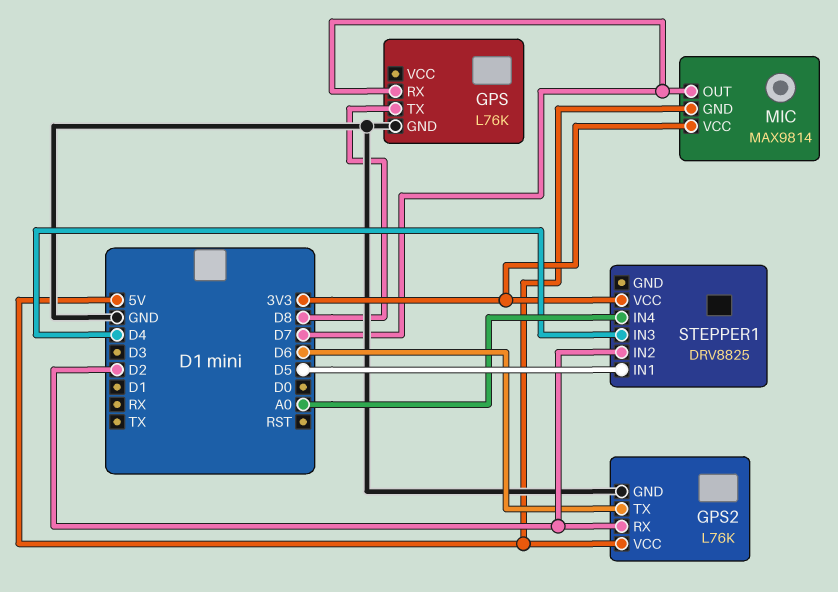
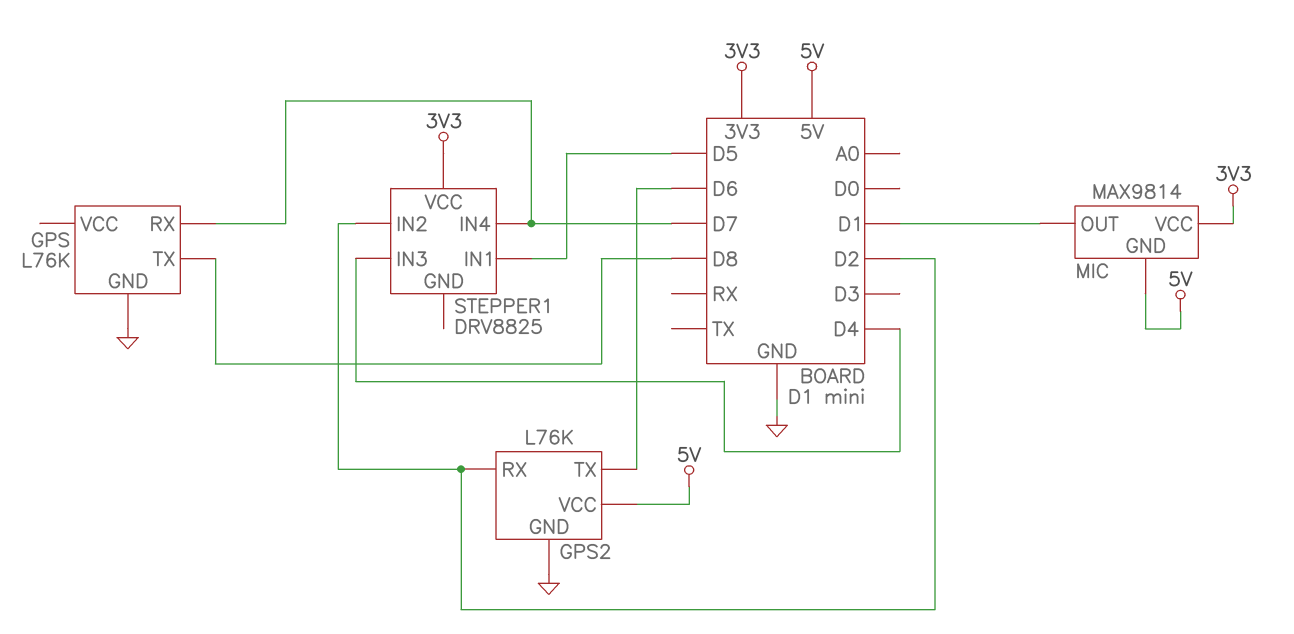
MIC pin OUT: D7 -> D1
STEPPER1 pin IN4: A0 -> D7

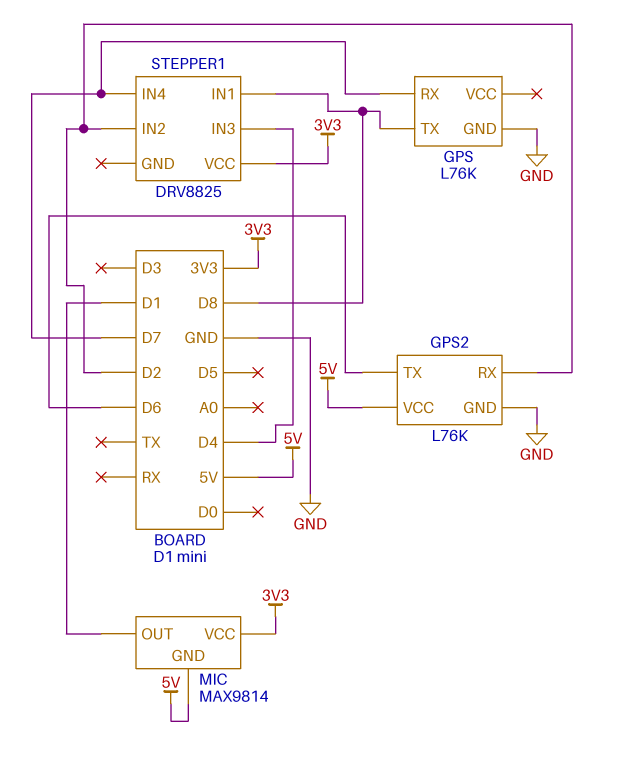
STEPPER1 pin IN1: D5 -> D8

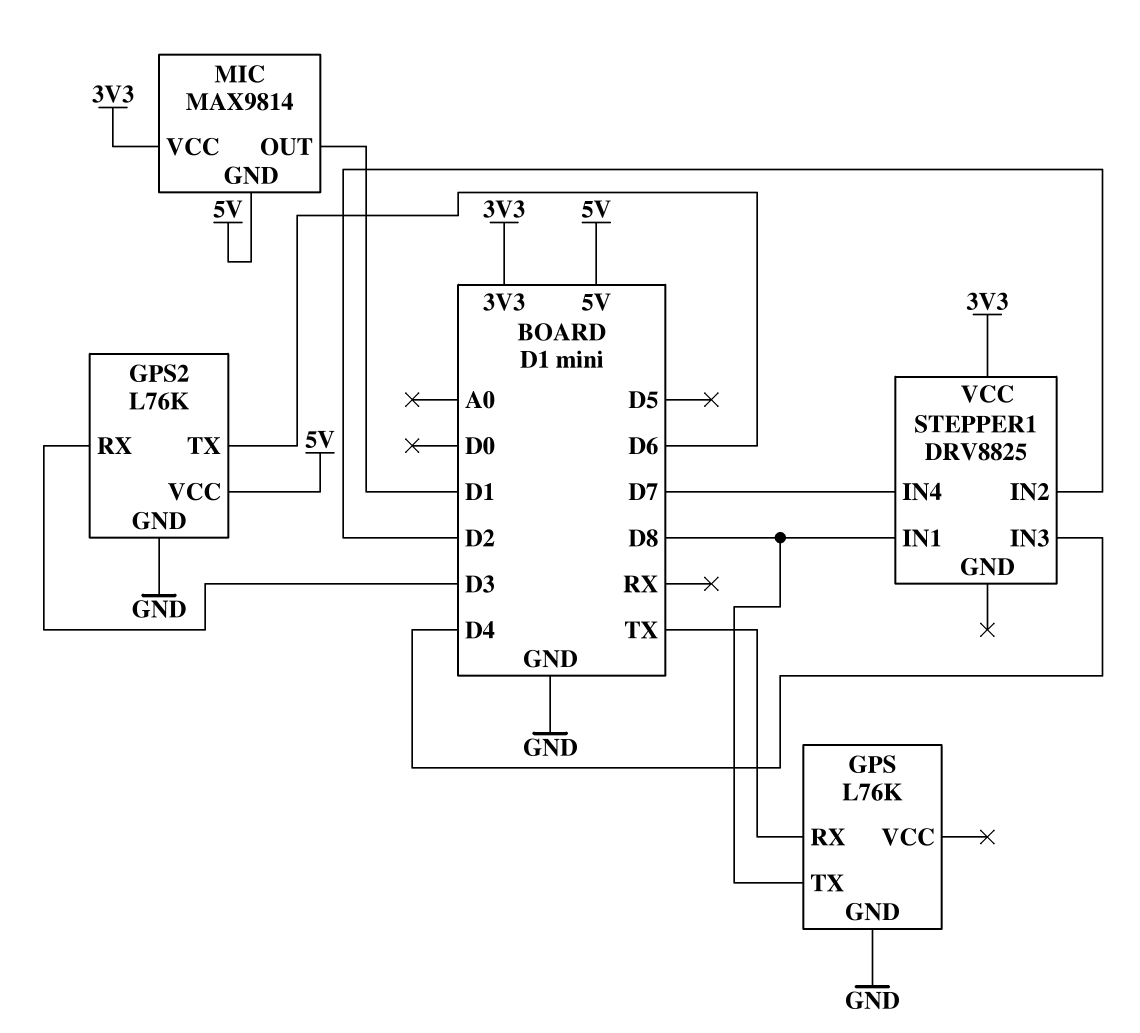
GPS pin RX: D7 -> TX
GPS2 pin RX: D2 -> D3

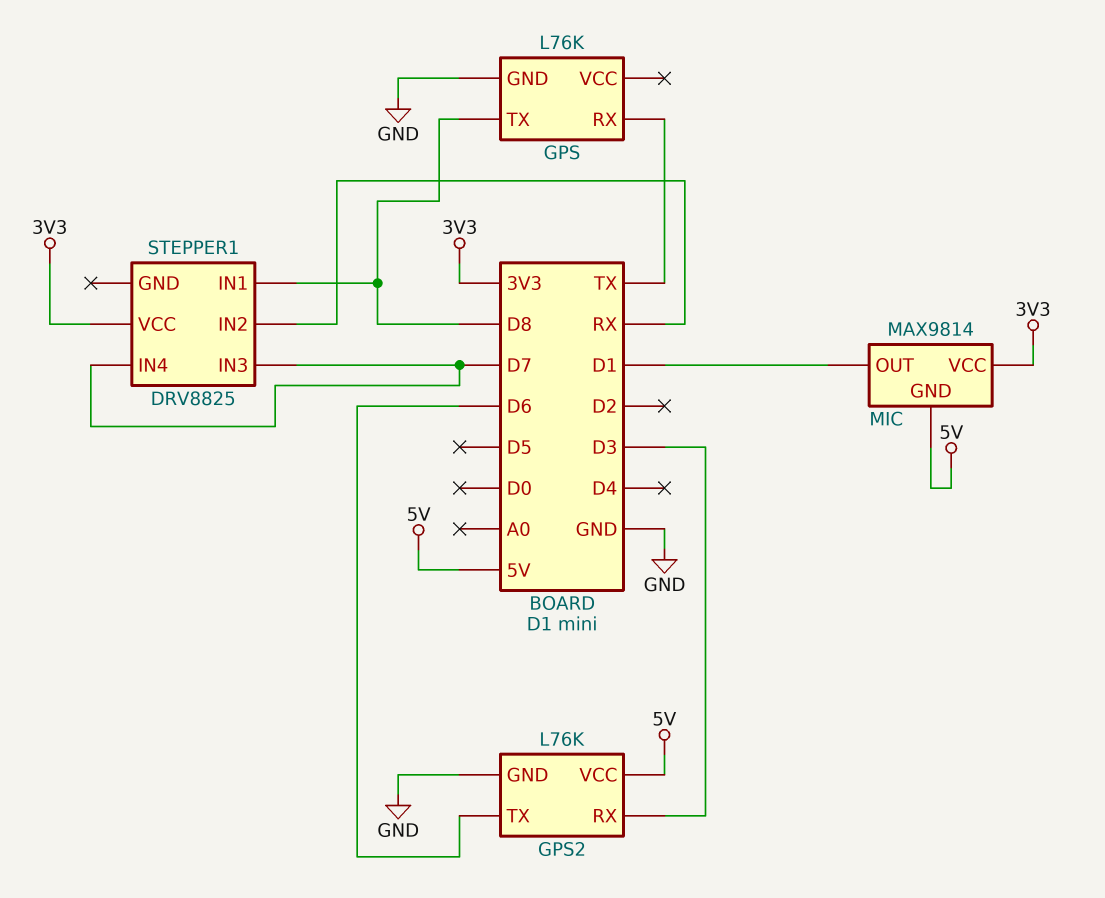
STEPPER1 pin IN2: D2 -> RX
STEPPER1 pin IN3: D4 -> D7

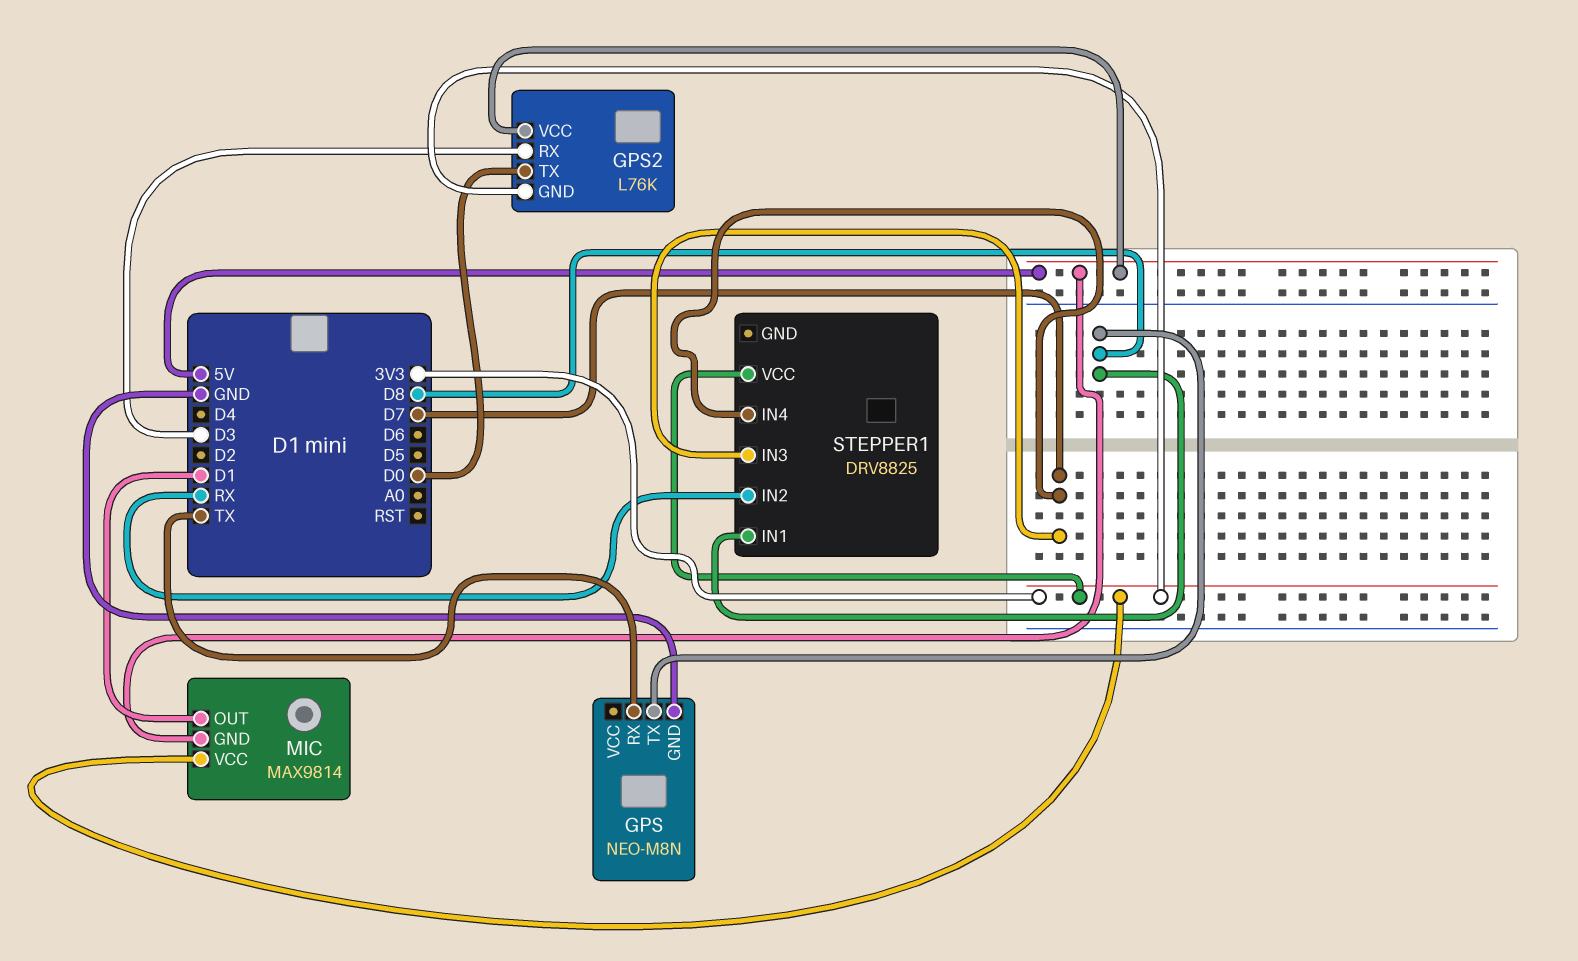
GPS: L76K -> NEO-M8N
GPS2 pin GND: GND -> 3V3
GPS2 pin TX: D6 -> D0

